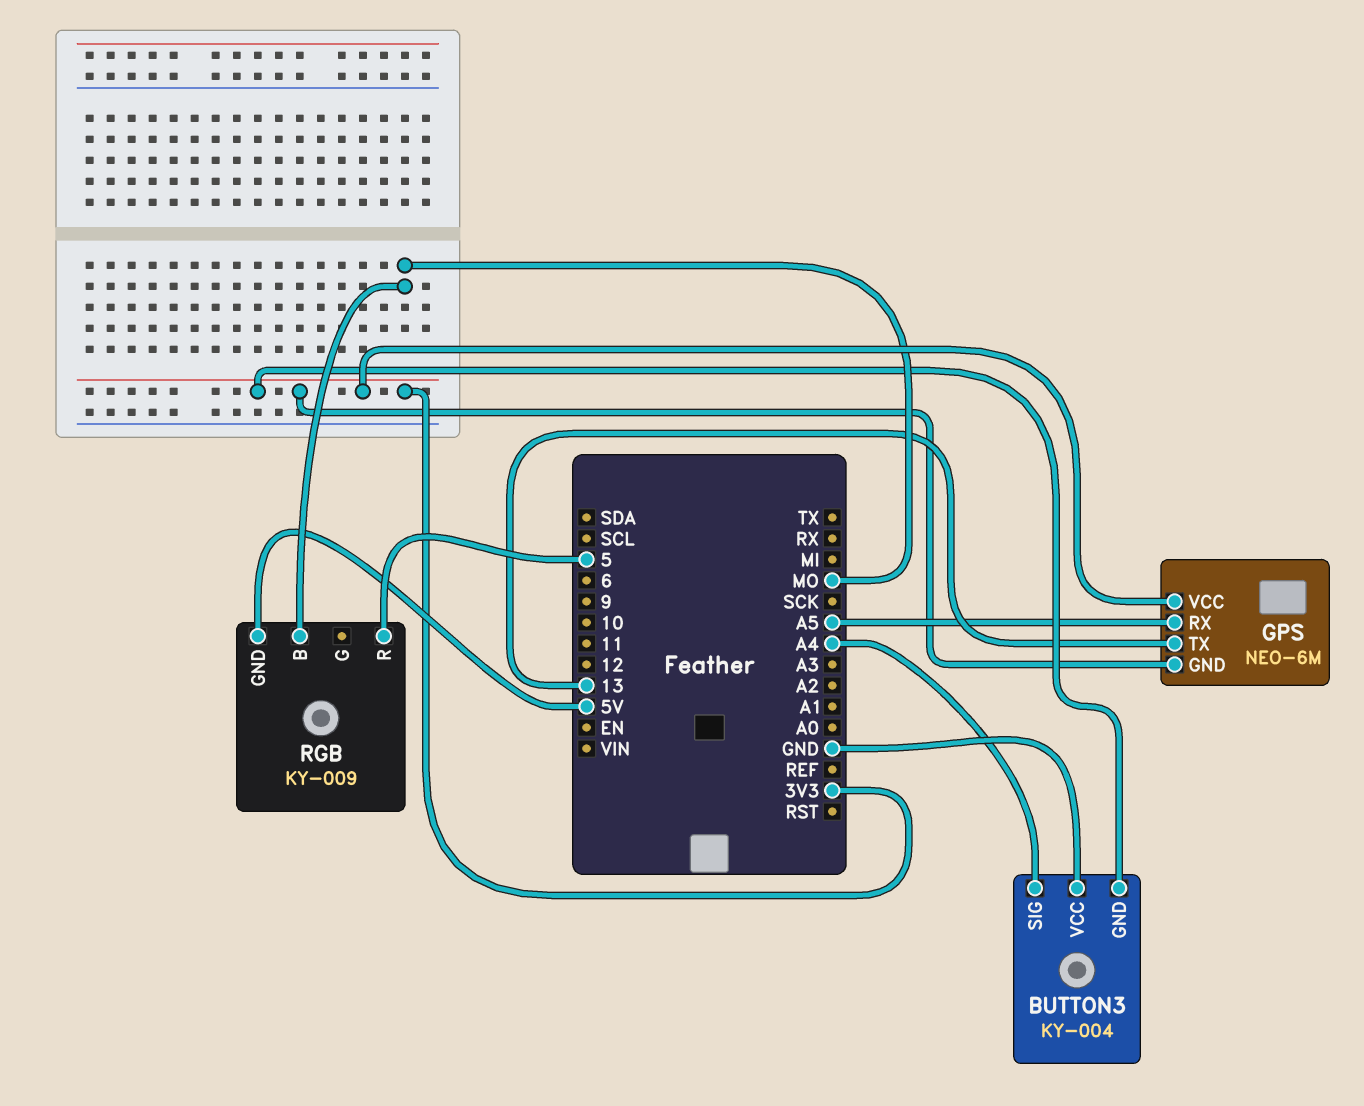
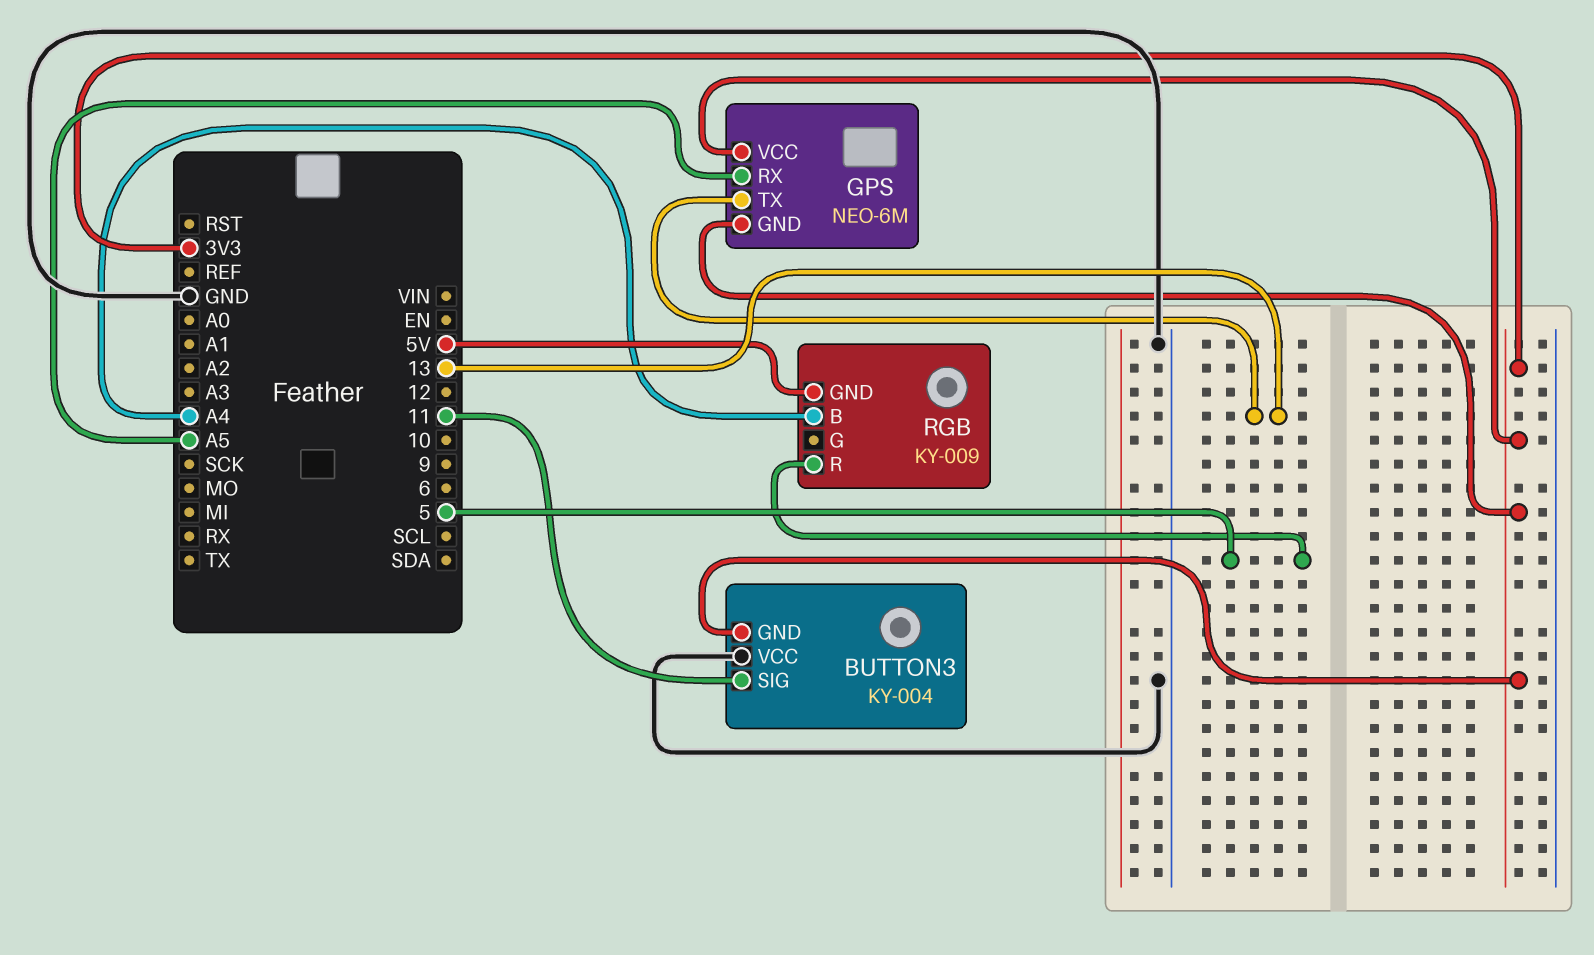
BUTTON3 pin SIG: A4 -> 11
RGB pin B: MO -> A4

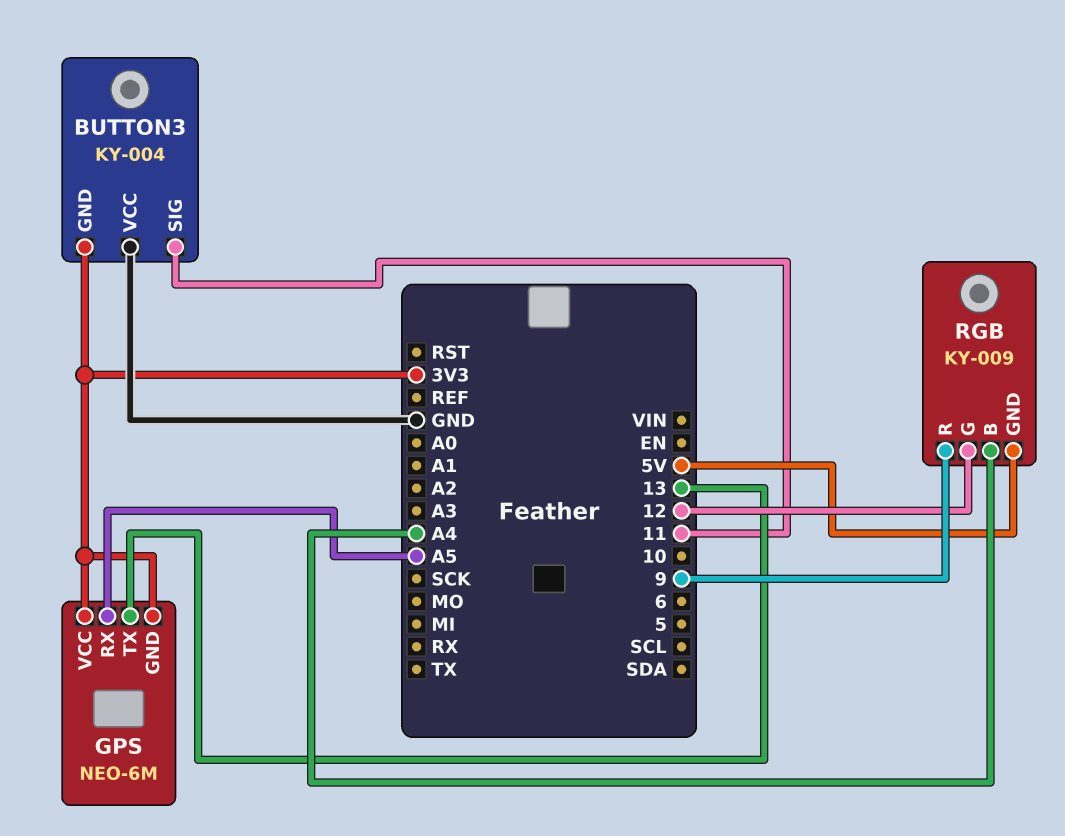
RGB pin G: none -> 12
RGB pin R: 5 -> 9

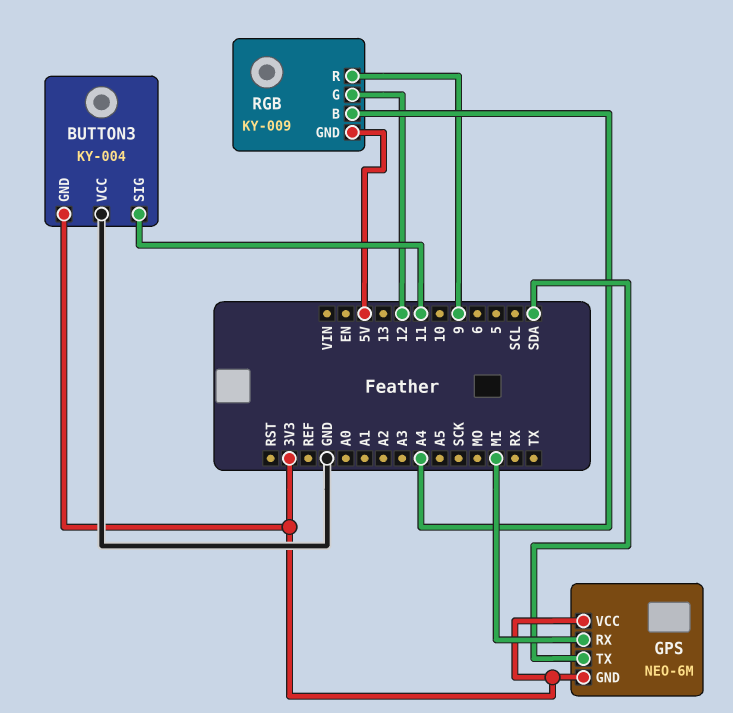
GPS pin RX: A5 -> MI
GPS pin TX: 13 -> SDA

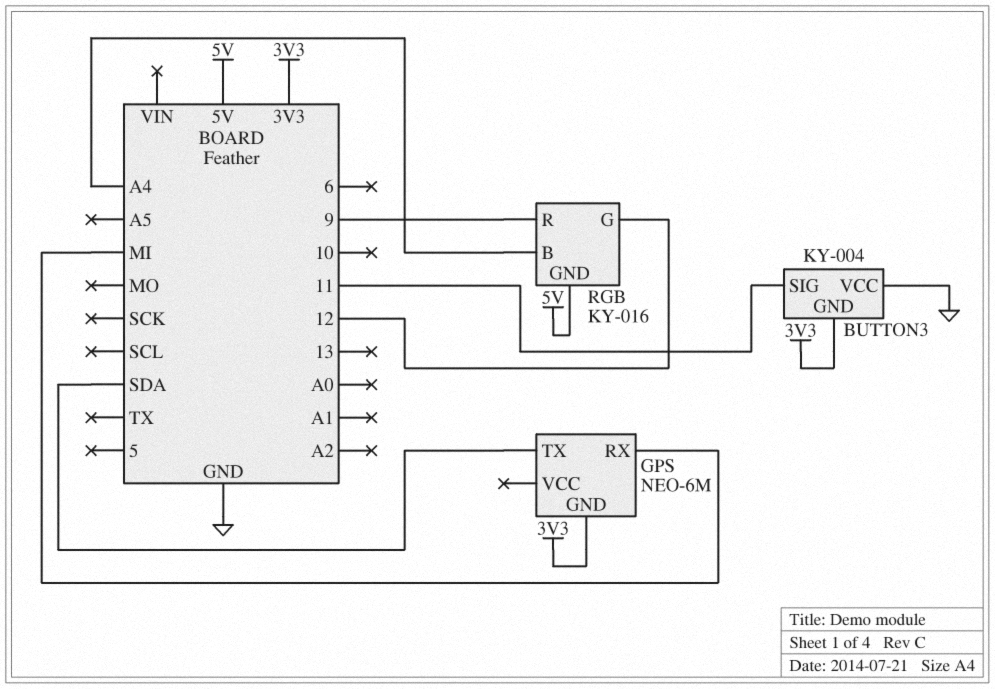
GPS pin VCC: 3V3 -> none
RGB: KY-009 -> KY-016

